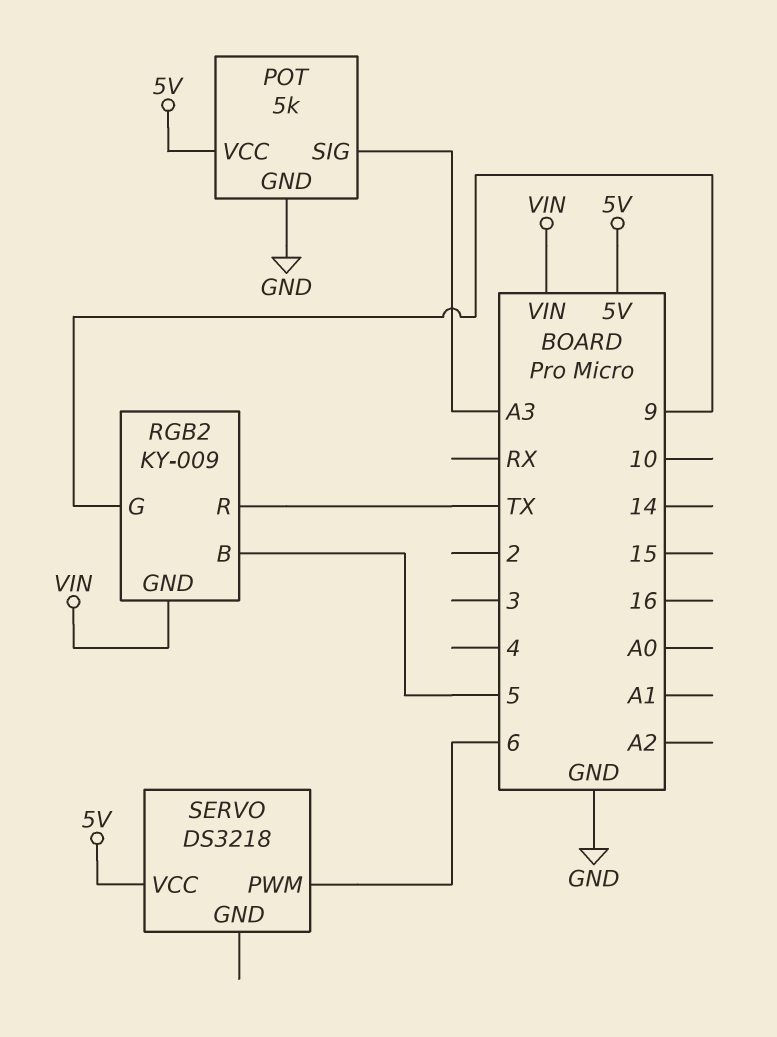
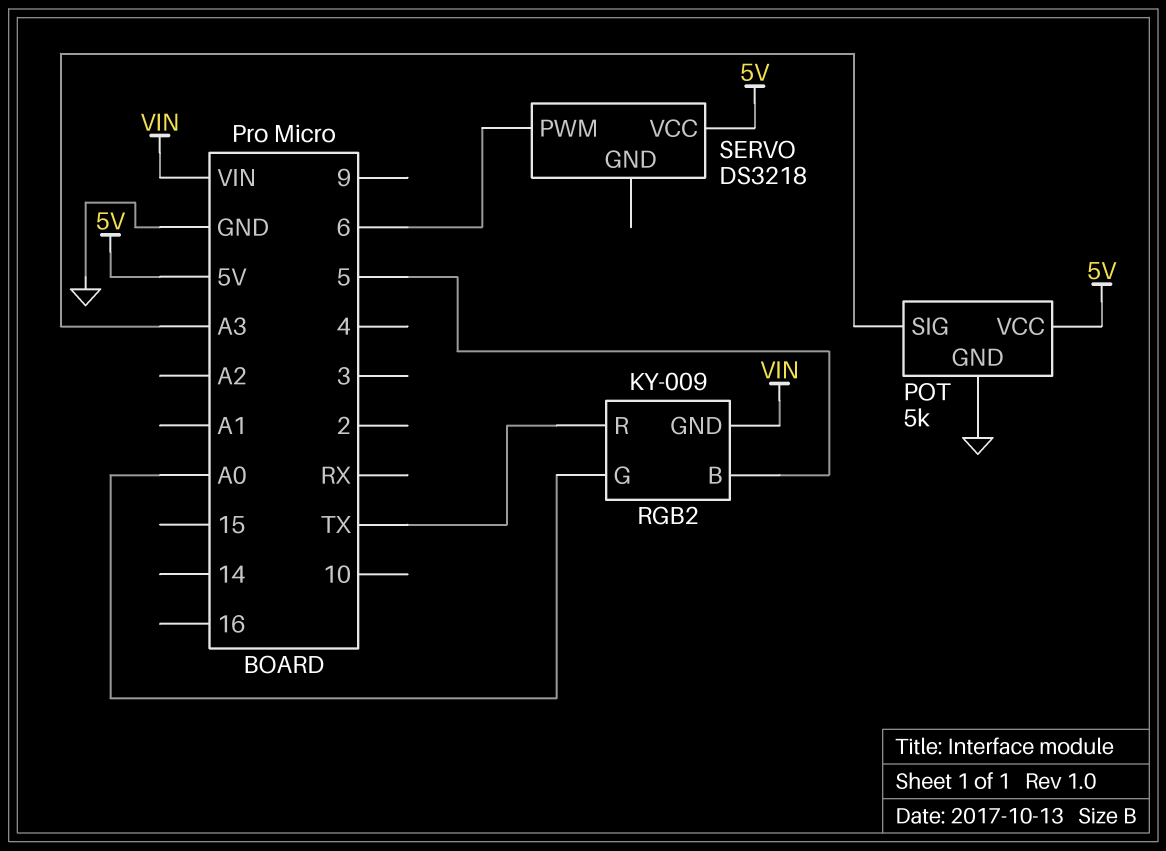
RGB2 pin G: 9 -> A0

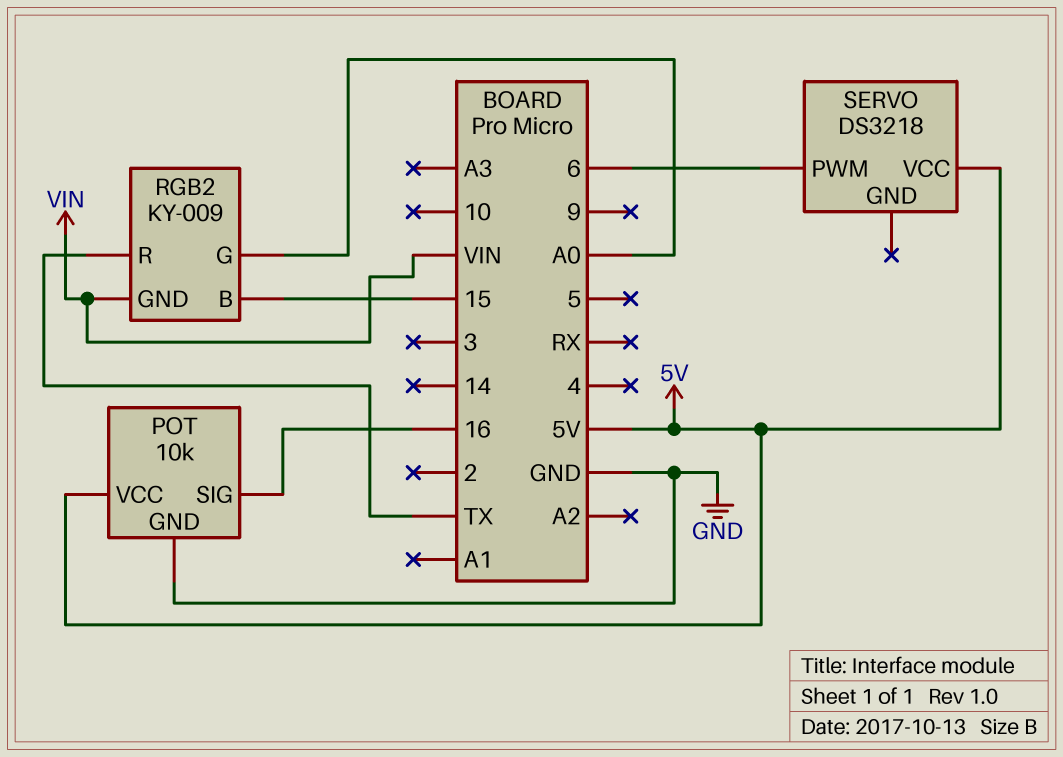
POT: 5k -> 10k
POT pin SIG: A3 -> 16
RGB2 pin B: 5 -> 15

